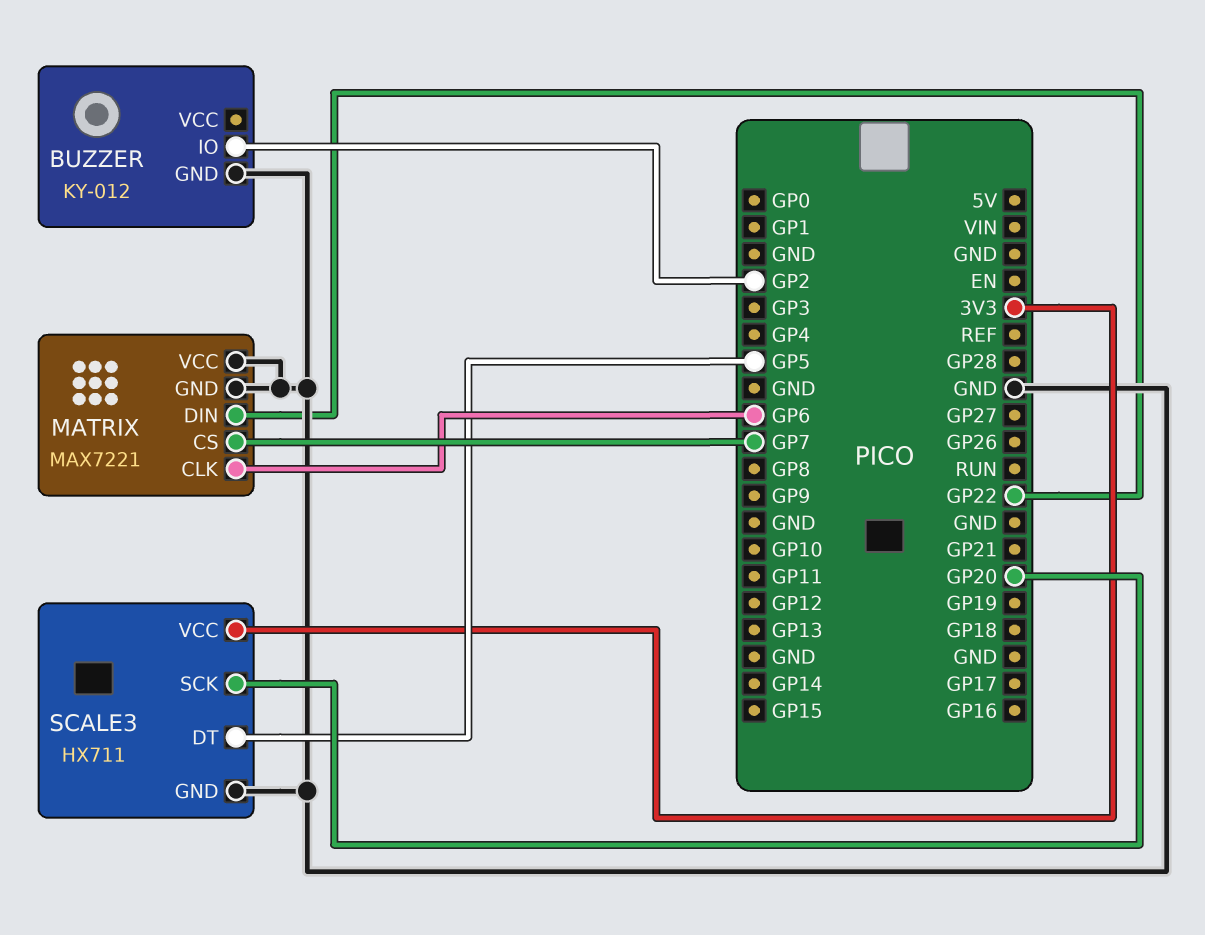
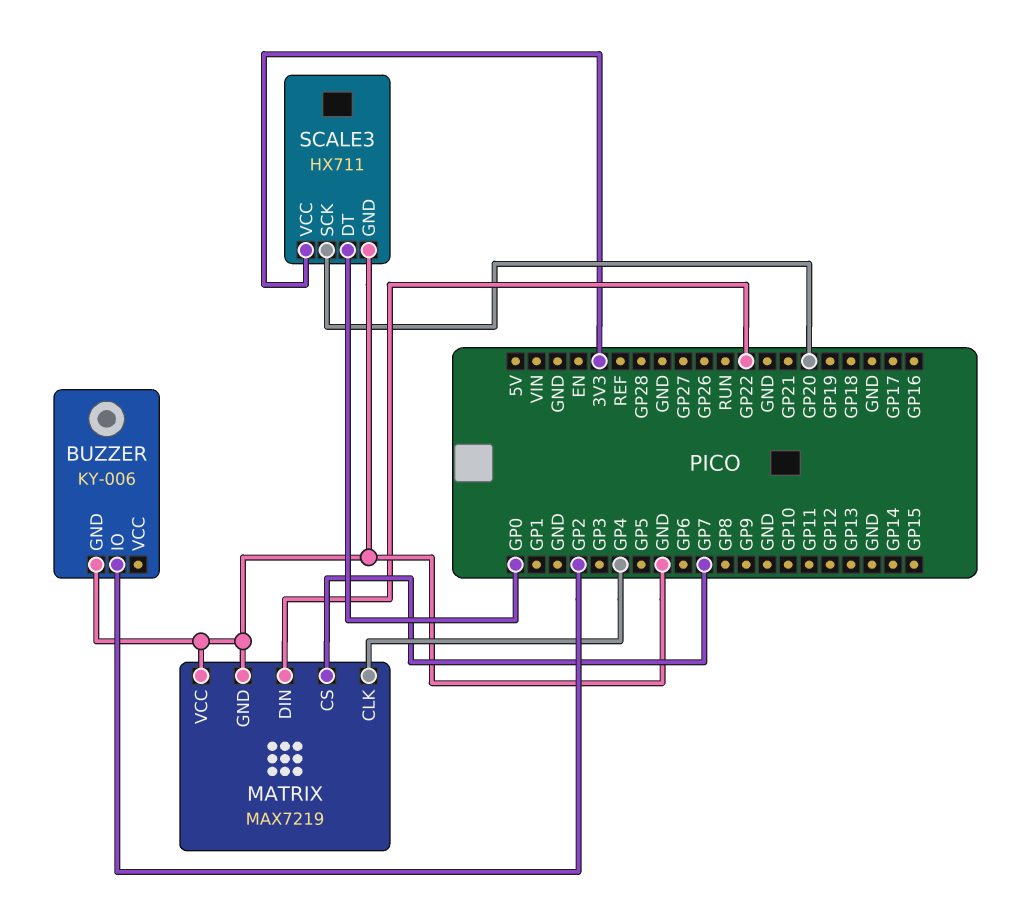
BUZZER: KY-012 -> KY-006
MATRIX: MAX7221 -> MAX7219
MATRIX pin CLK: GP6 -> GP4
SCALE3 pin DT: GP5 -> GP0

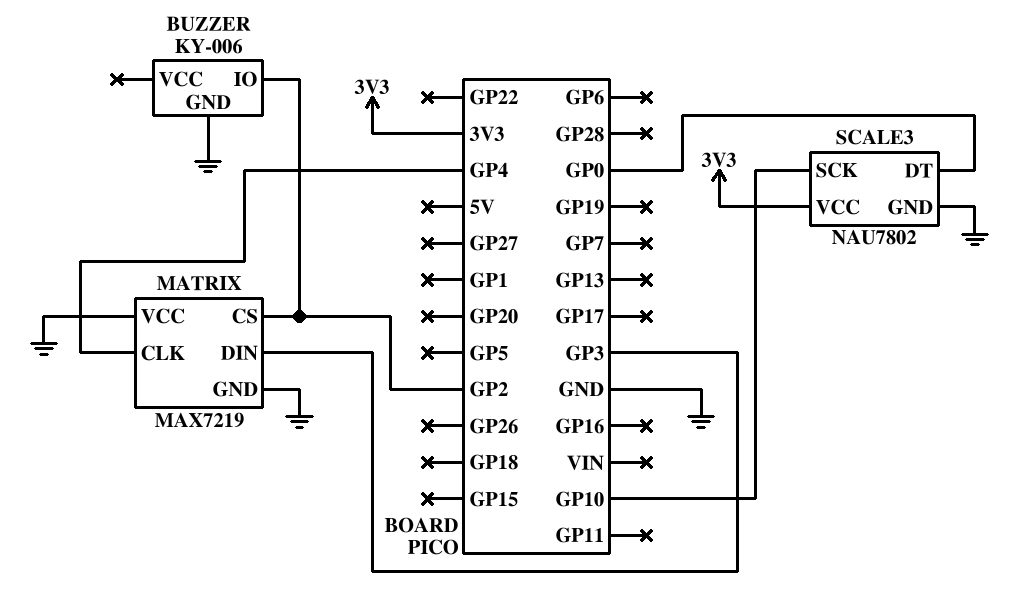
MATRIX pin CS: GP7 -> GP2
MATRIX pin DIN: GP22 -> GP3
SCALE3: HX711 -> NAU7802
SCALE3 pin SCK: GP20 -> GP10

